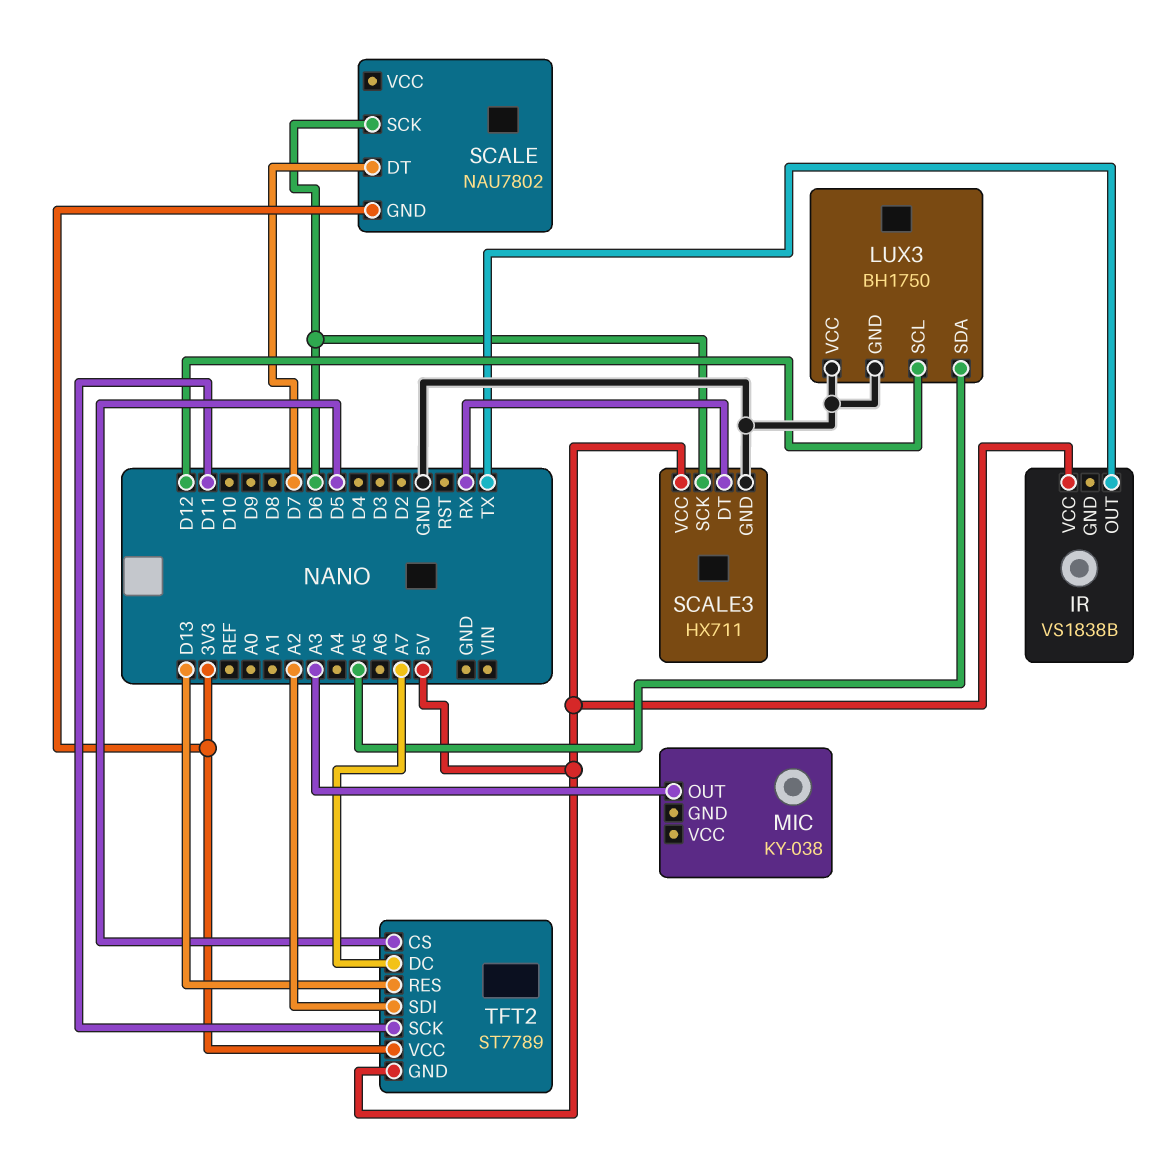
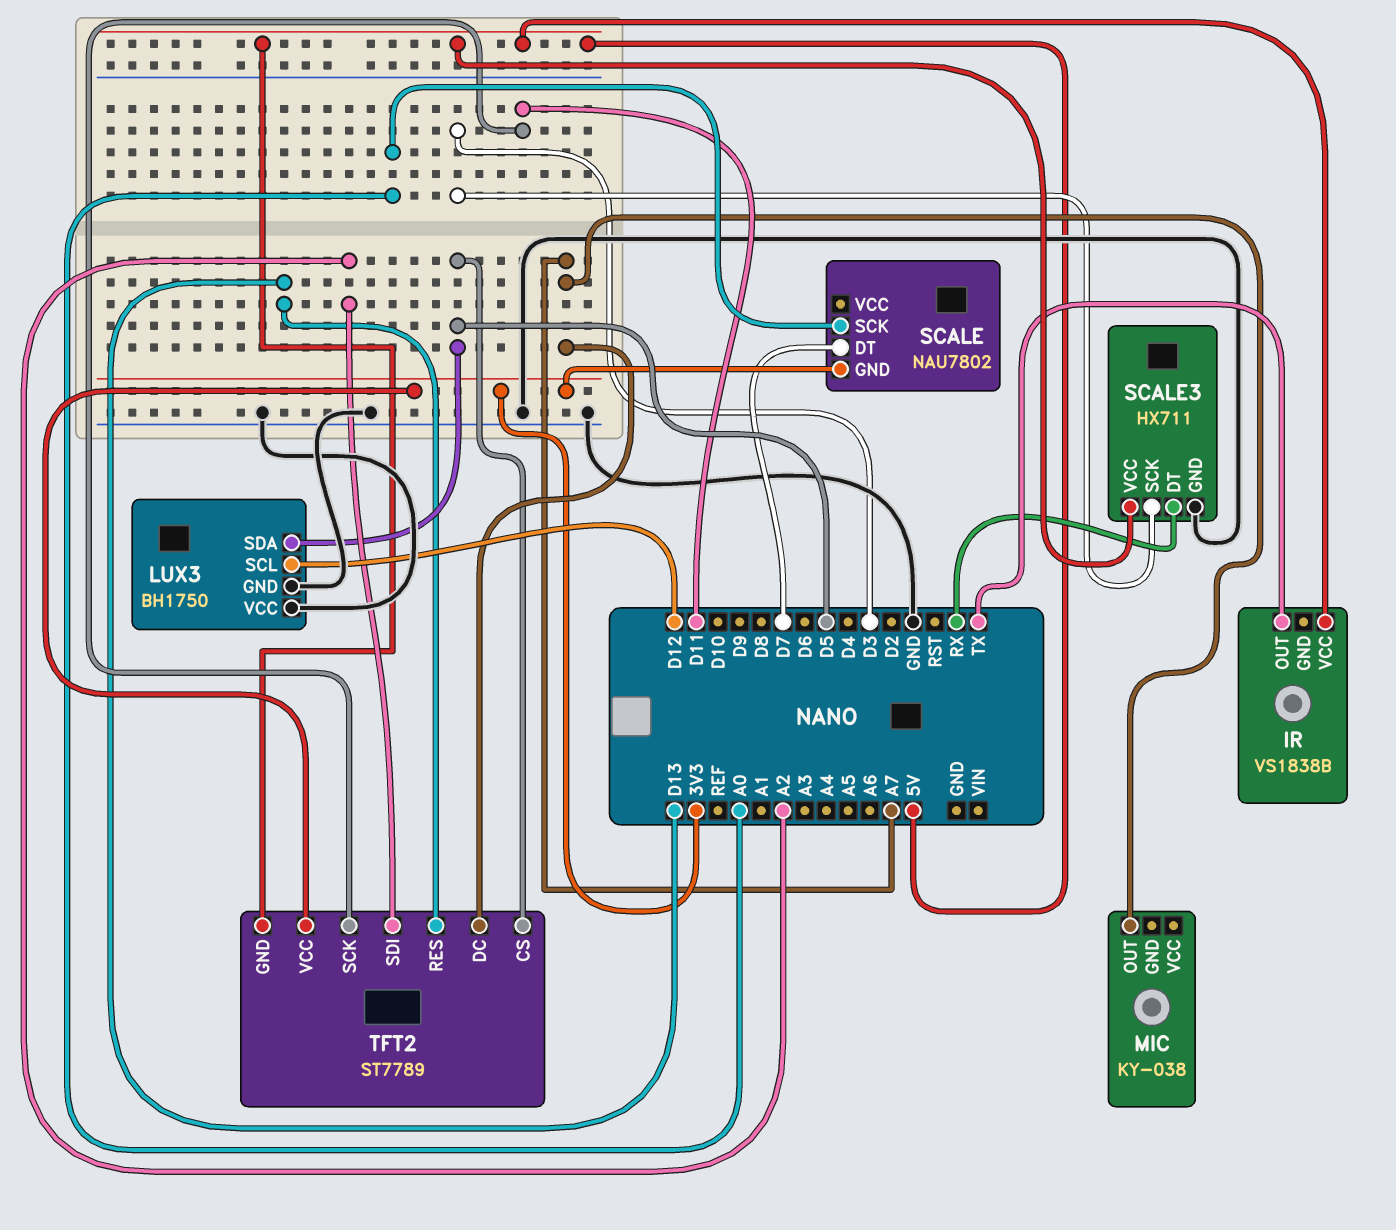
LUX3 pin SDA: A5 -> D5
MIC pin OUT: A3 -> A7
SCALE pin SCK: D6 -> A0
SCALE3 pin SCK: D6 -> D3

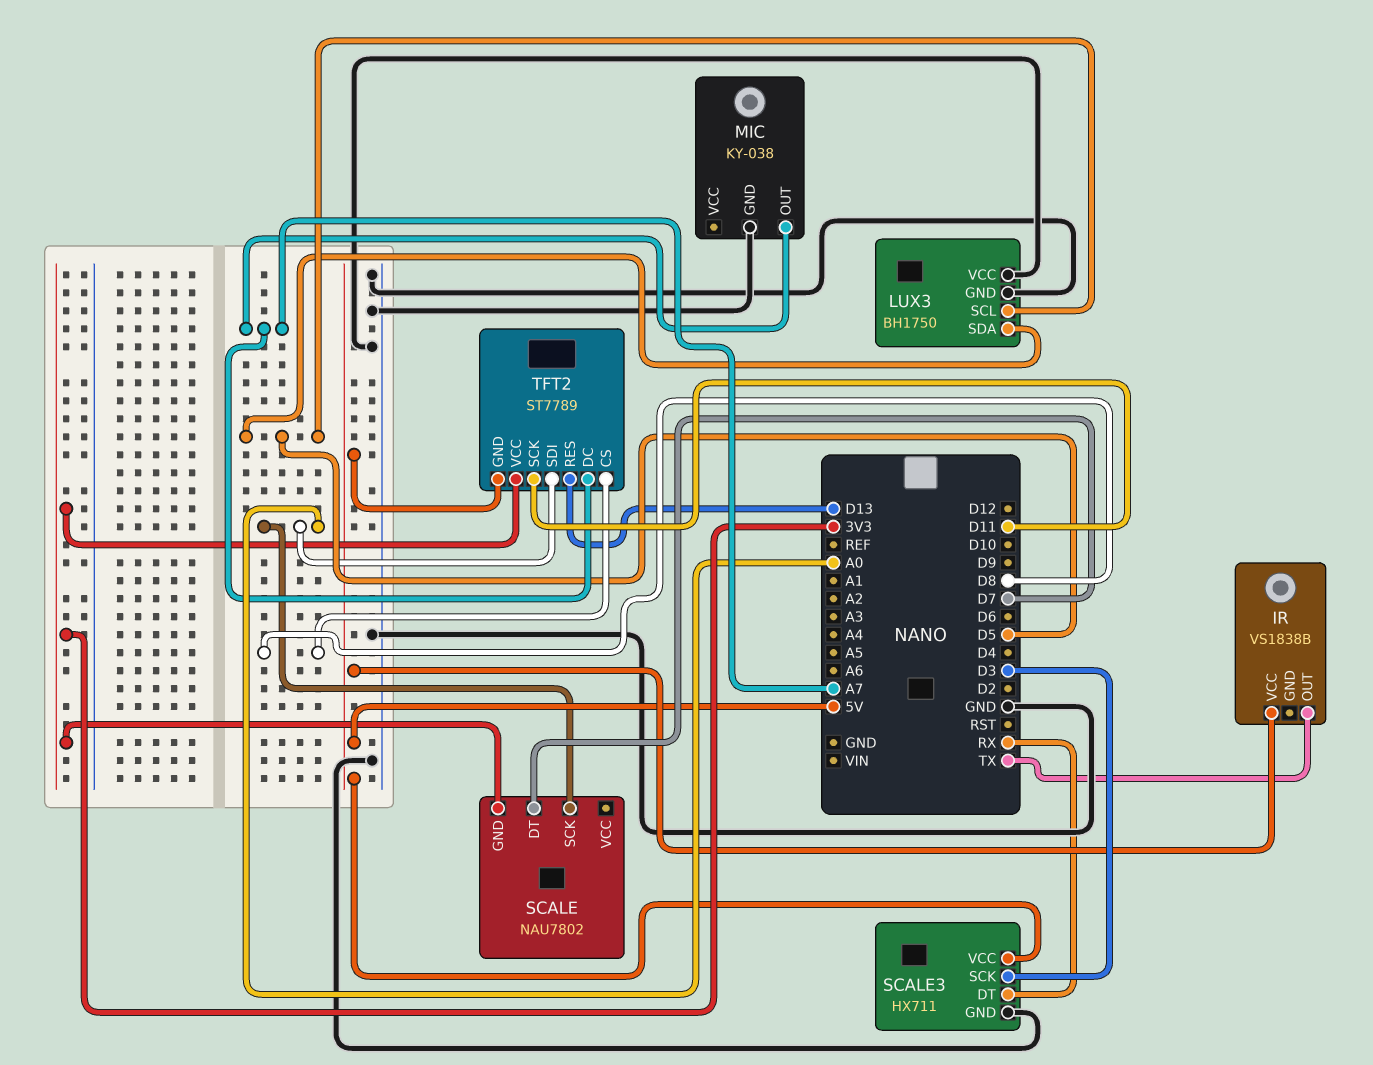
LUX3 pin SCL: D12 -> D5
MIC pin GND: none -> GND
TFT2 pin CS: D5 -> D8
TFT2 pin SDI: A2 -> A0

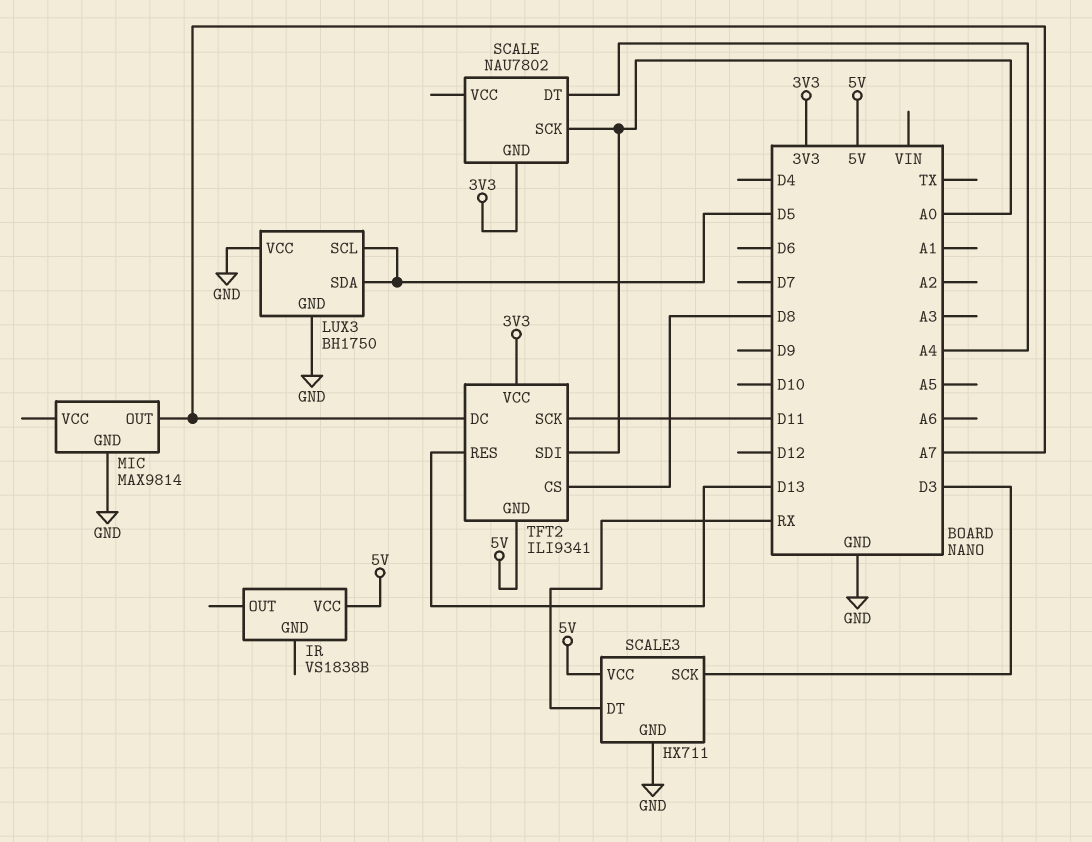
IR pin OUT: TX -> none
MIC: KY-038 -> MAX9814
SCALE pin DT: D7 -> A4
TFT2: ST7789 -> ILI9341

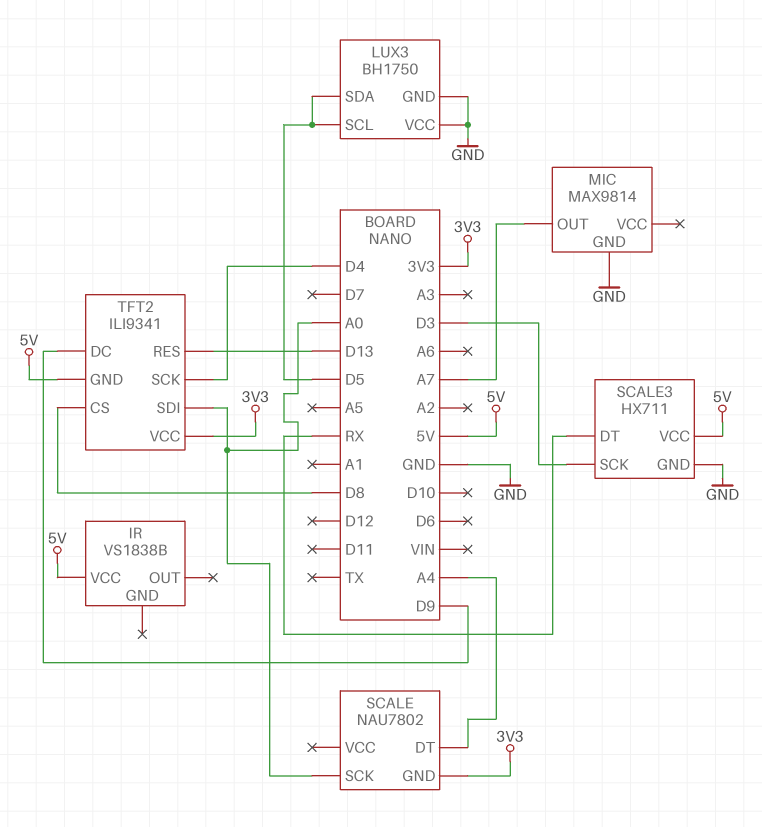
TFT2 pin DC: A7 -> D9
TFT2 pin SCK: D11 -> D4

